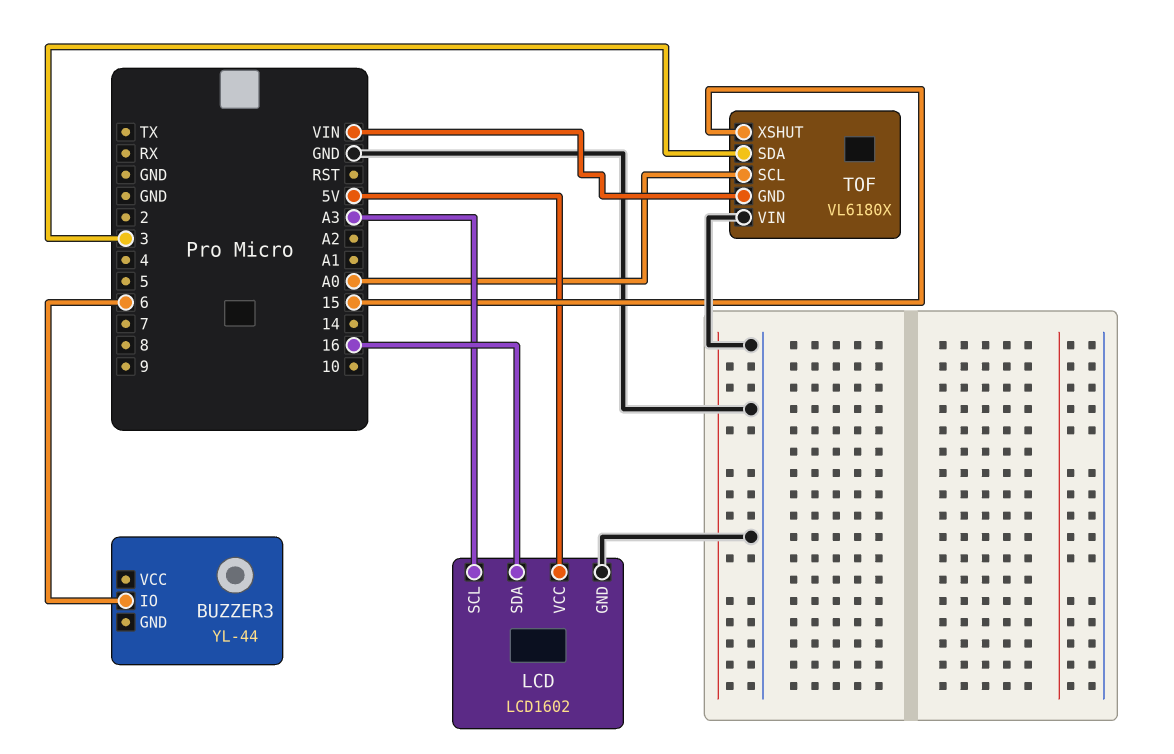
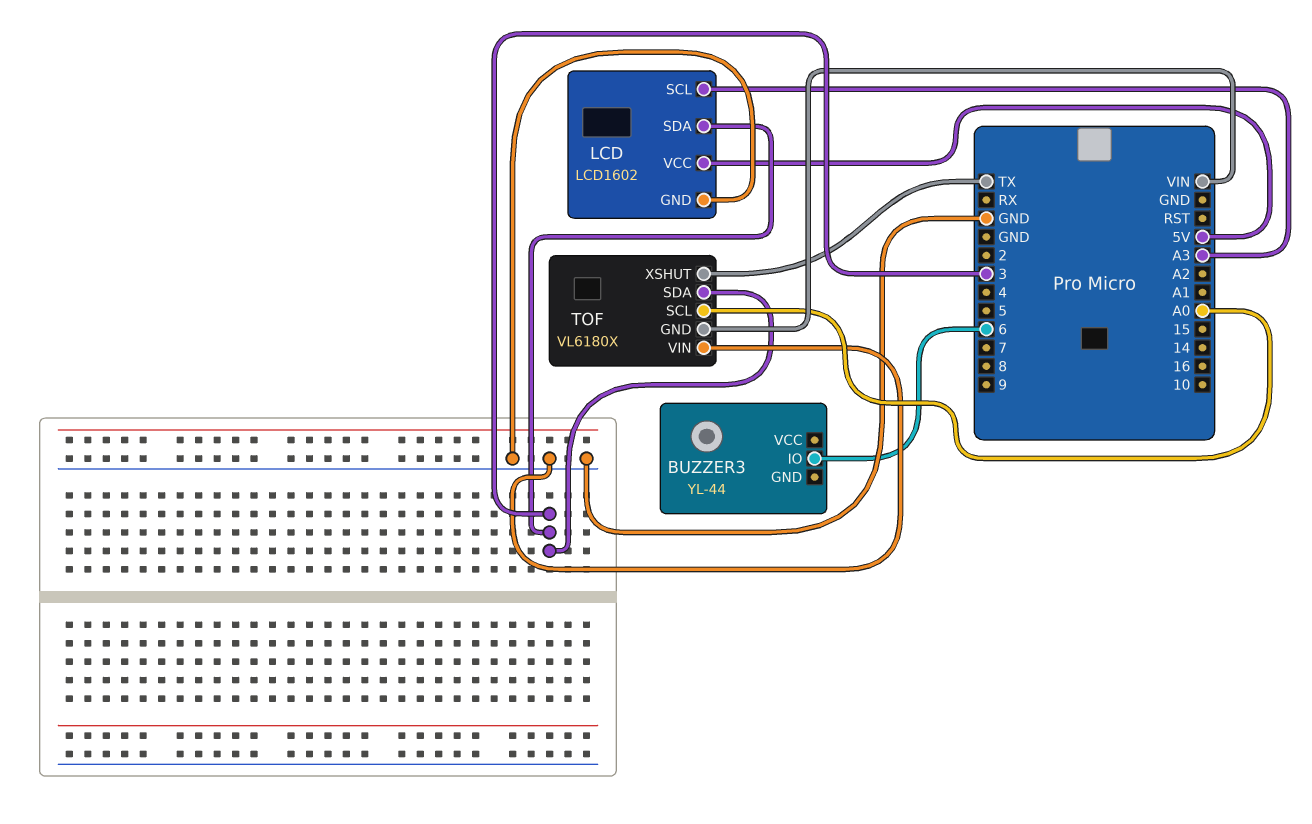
LCD pin SDA: 16 -> 3
TOF pin XSHUT: 15 -> TX

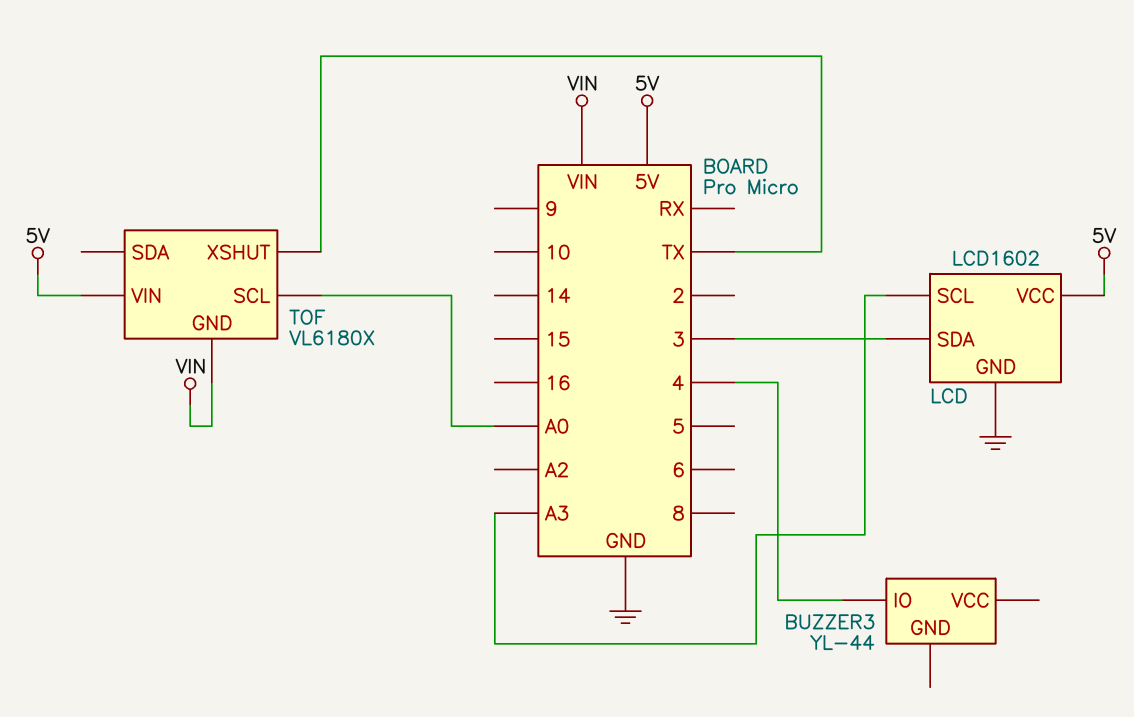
BUZZER3 pin IO: 6 -> 4
TOF pin SDA: 3 -> none
TOF pin VIN: GND -> 5V

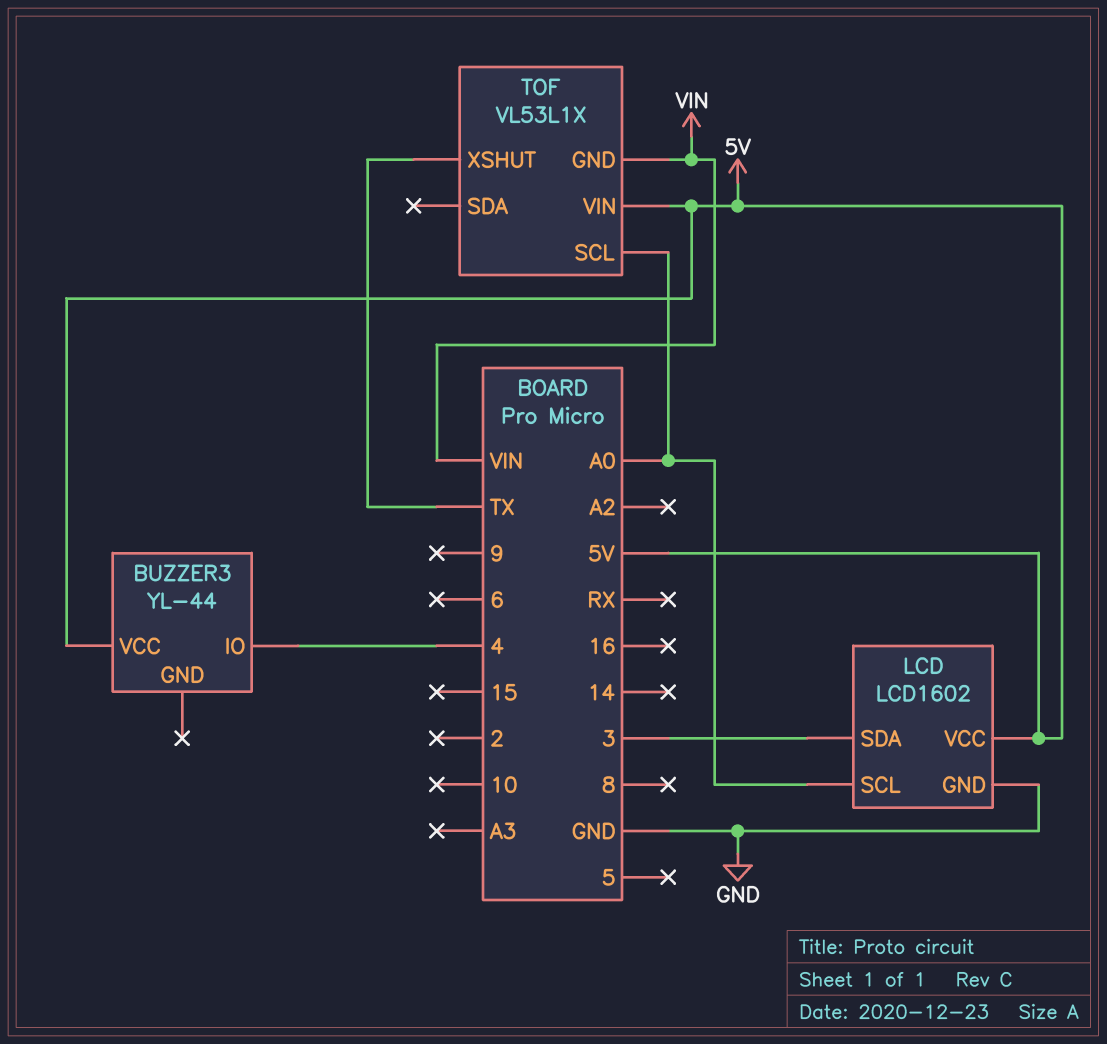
BUZZER3 pin VCC: none -> 5V
LCD pin SCL: A3 -> A0
TOF: VL6180X -> VL53L1X

